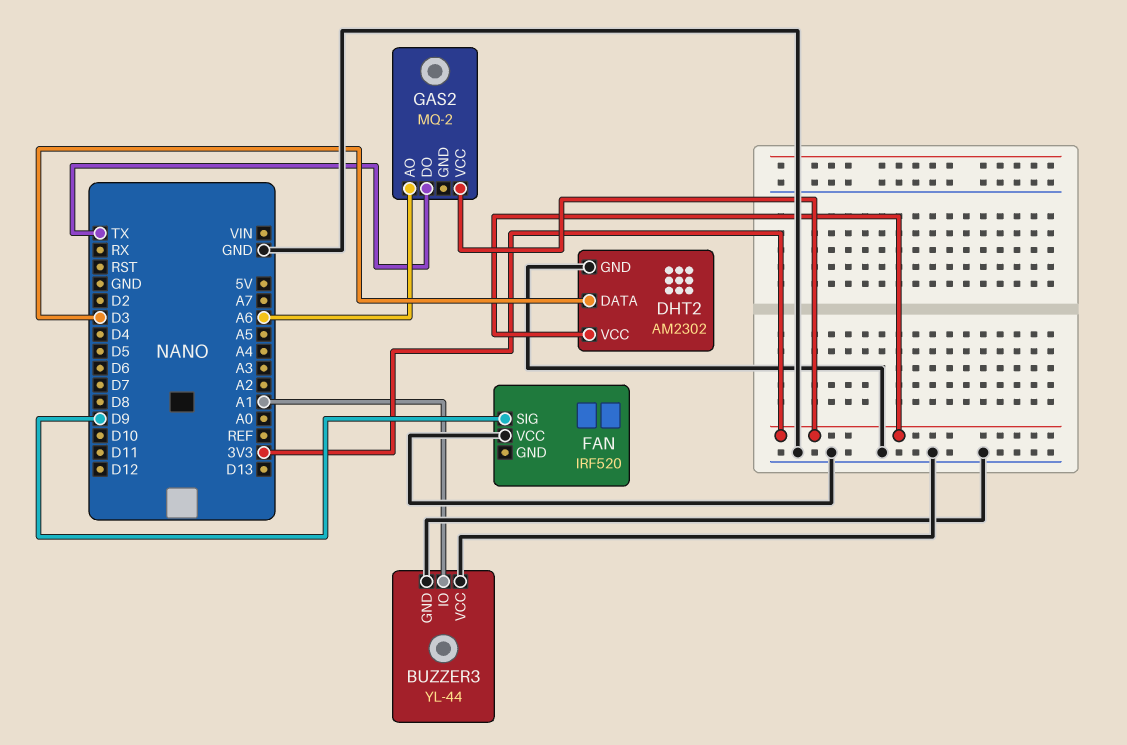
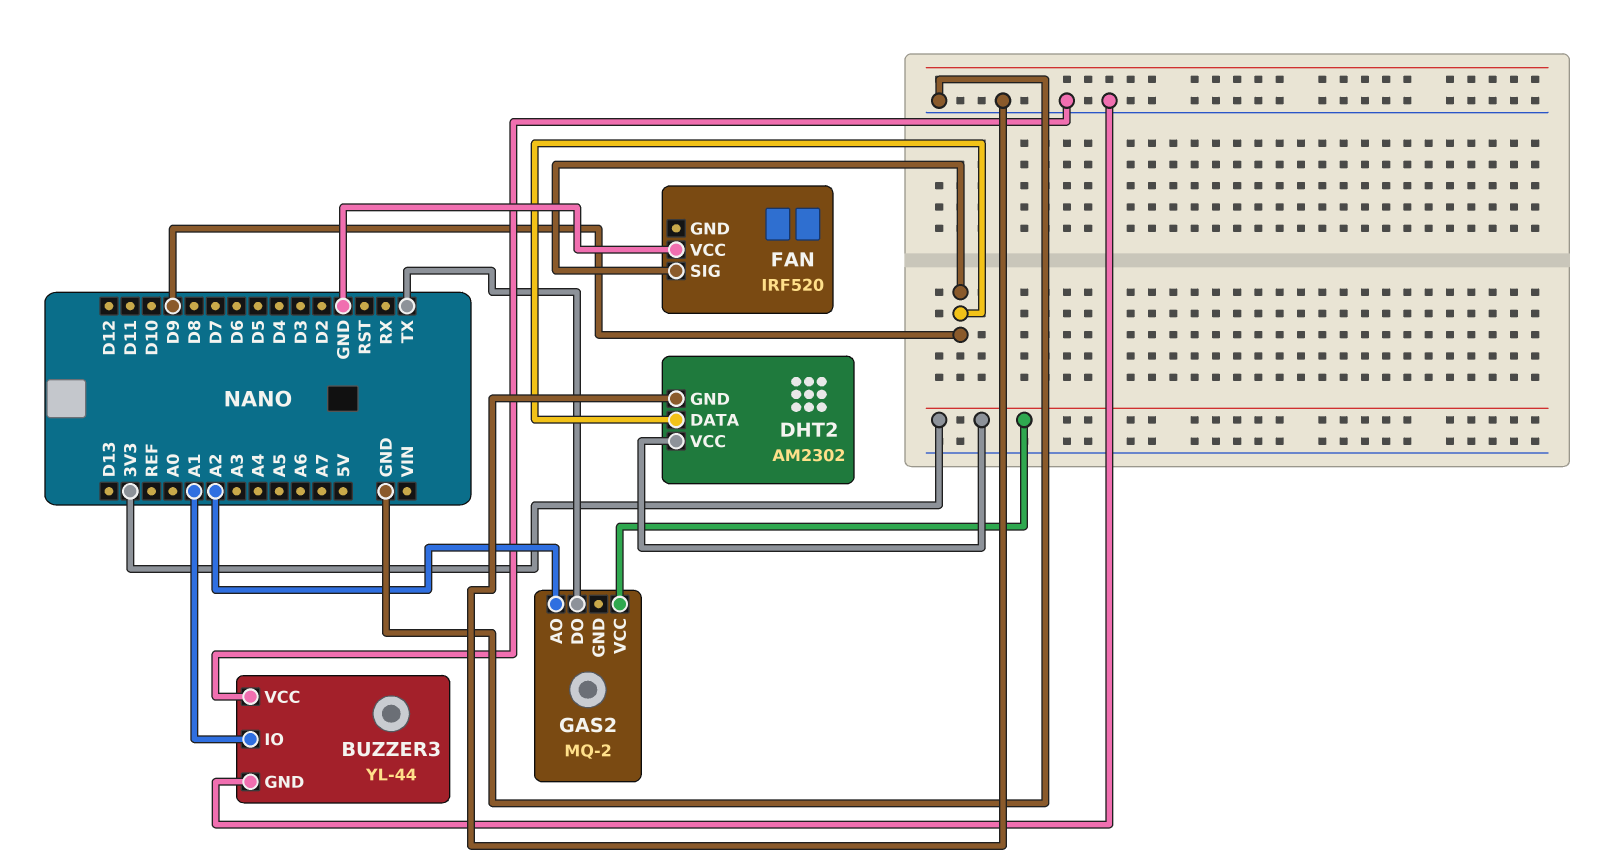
DHT2 pin DATA: D3 -> D9
GAS2 pin AO: A6 -> A2

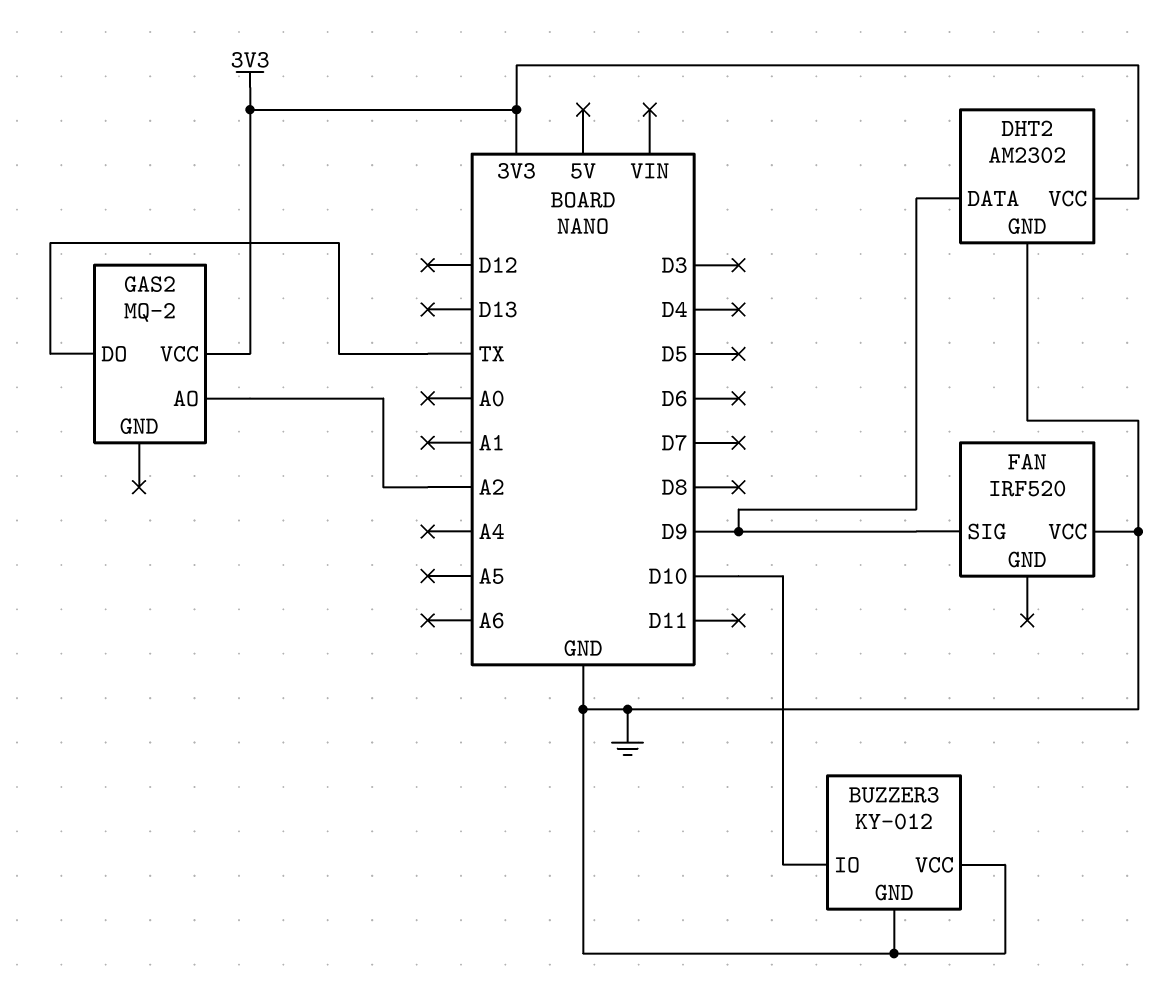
BUZZER3: YL-44 -> KY-012
BUZZER3 pin IO: A1 -> D10

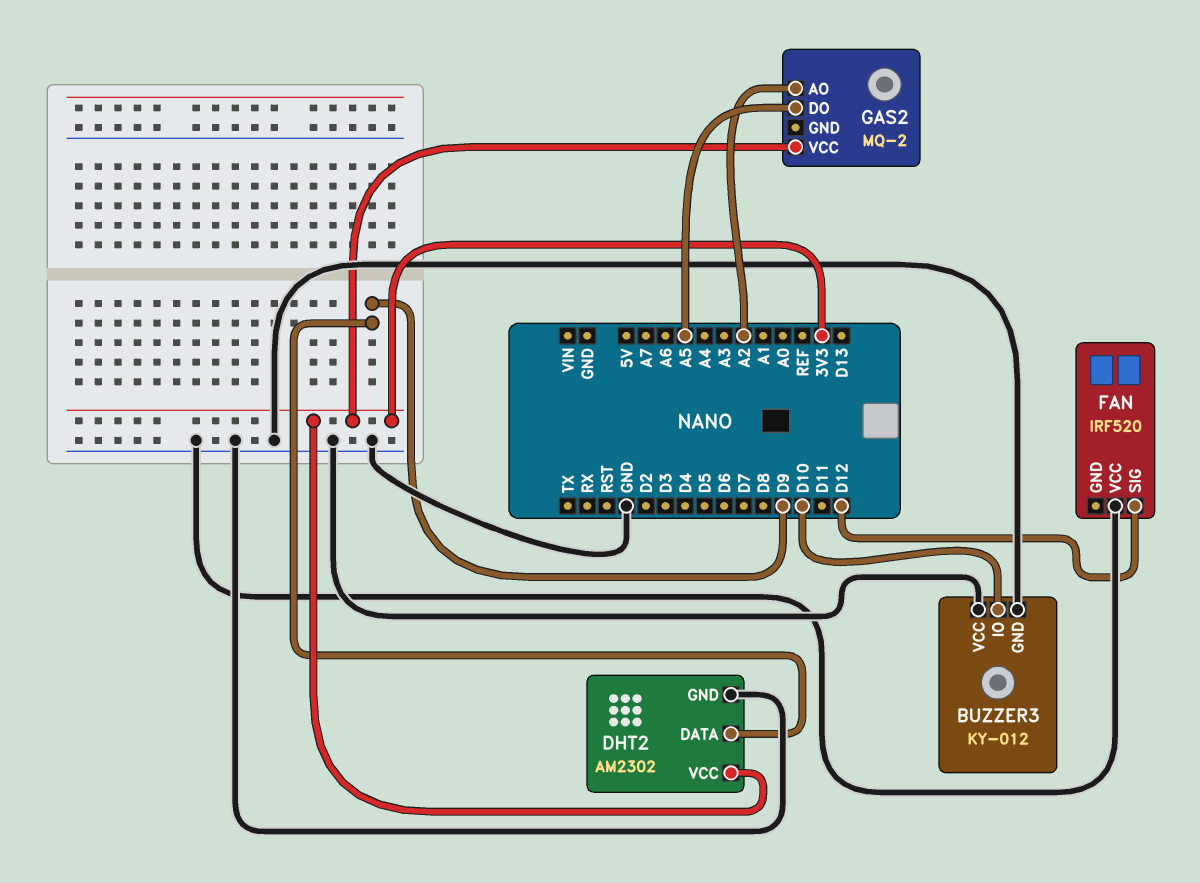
FAN pin SIG: D9 -> D12
GAS2 pin DO: TX -> A5

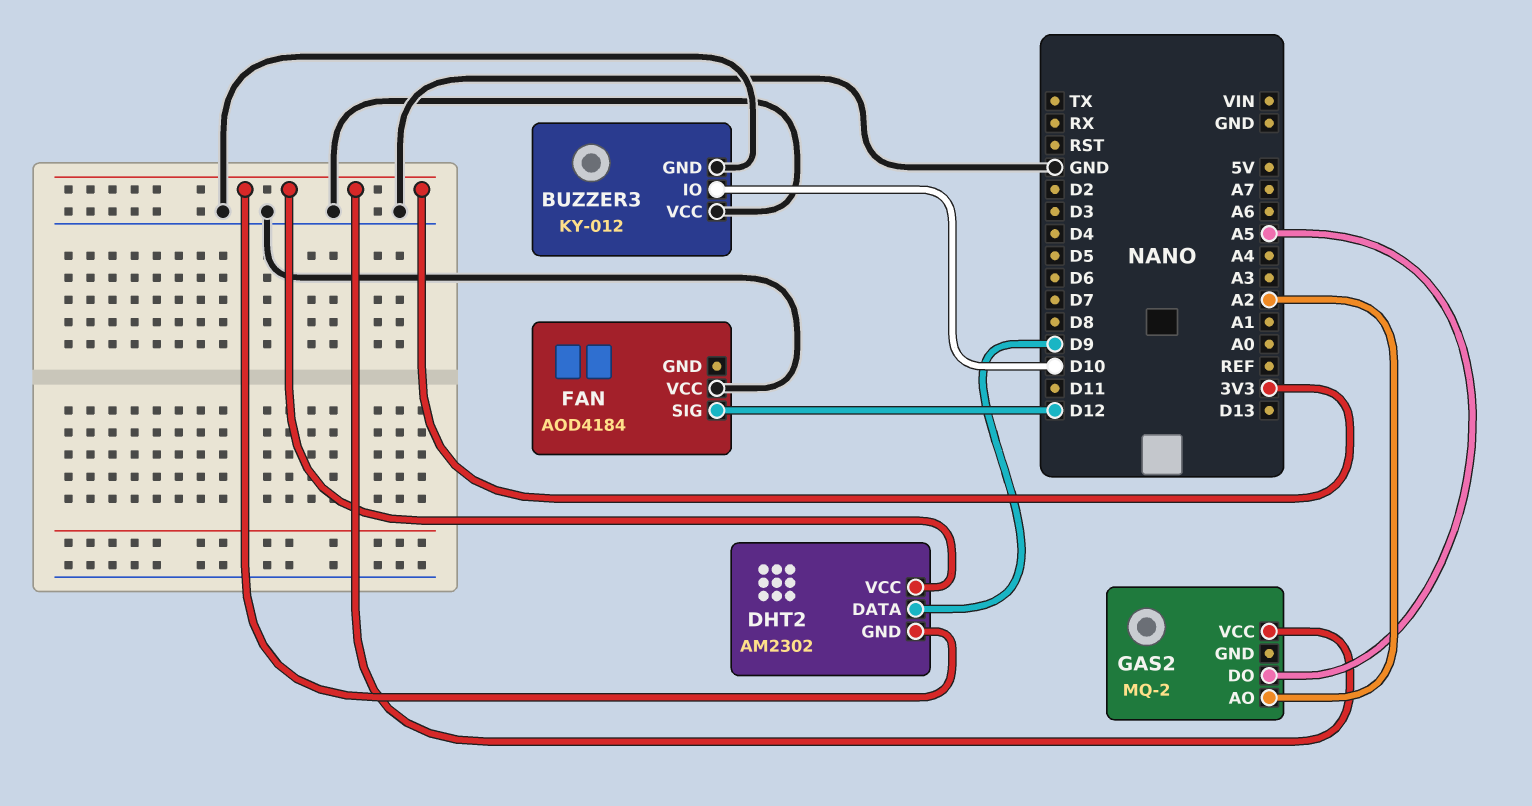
DHT2 pin GND: GND -> 3V3
FAN: IRF520 -> AOD4184

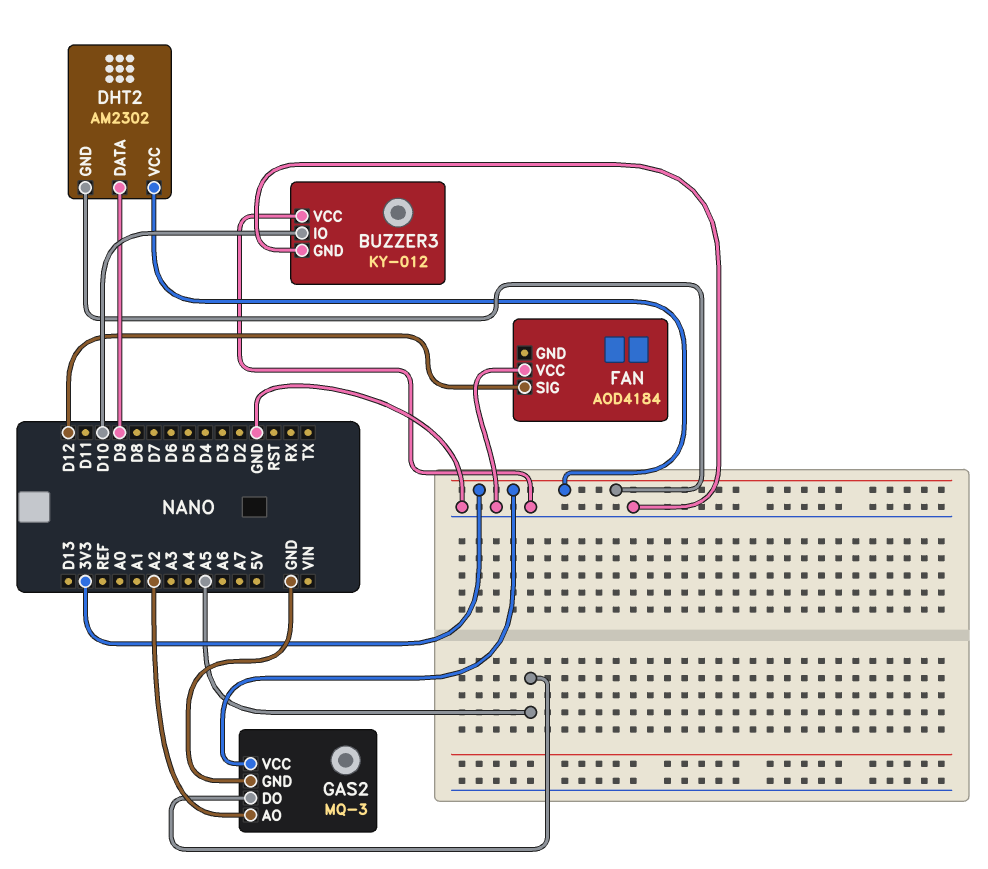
GAS2: MQ-2 -> MQ-3
GAS2 pin GND: none -> GND

